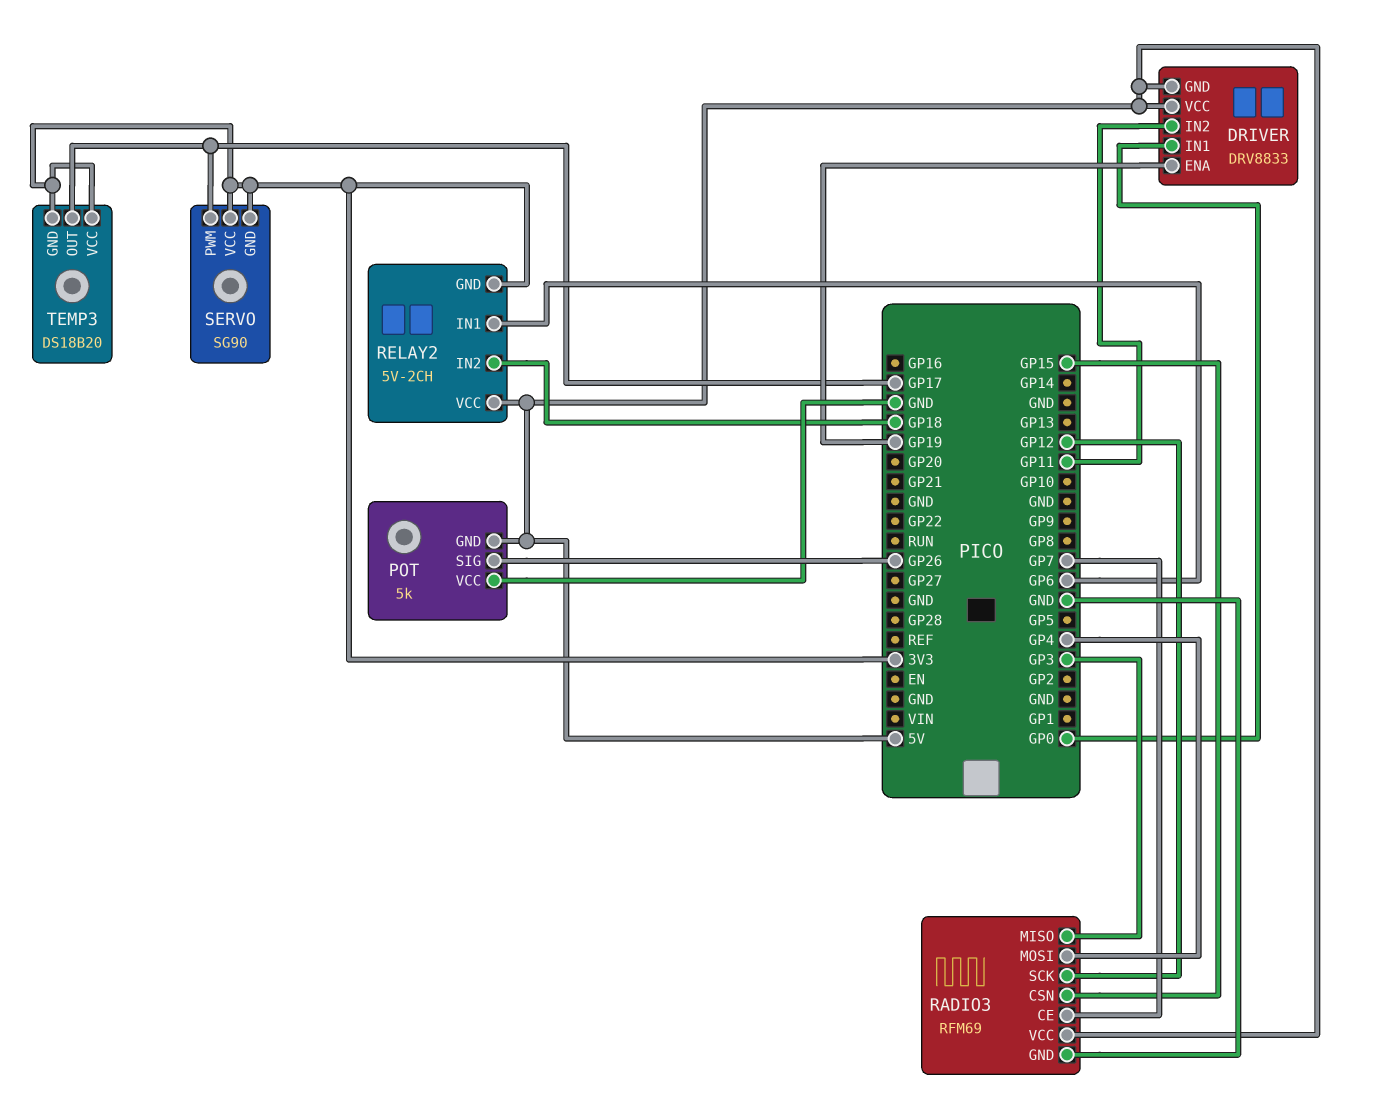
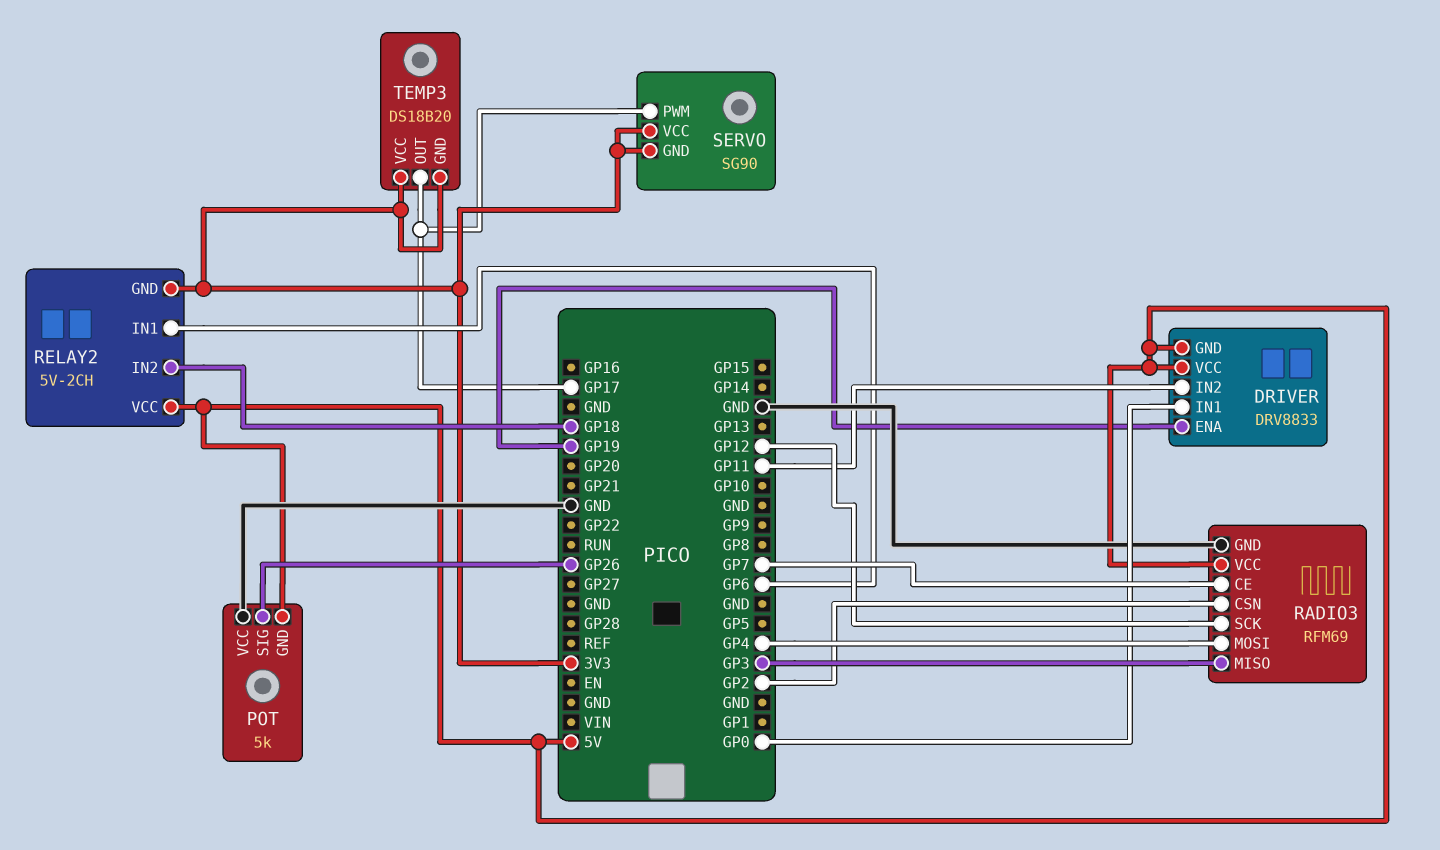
RADIO3 pin CSN: GP15 -> GP2

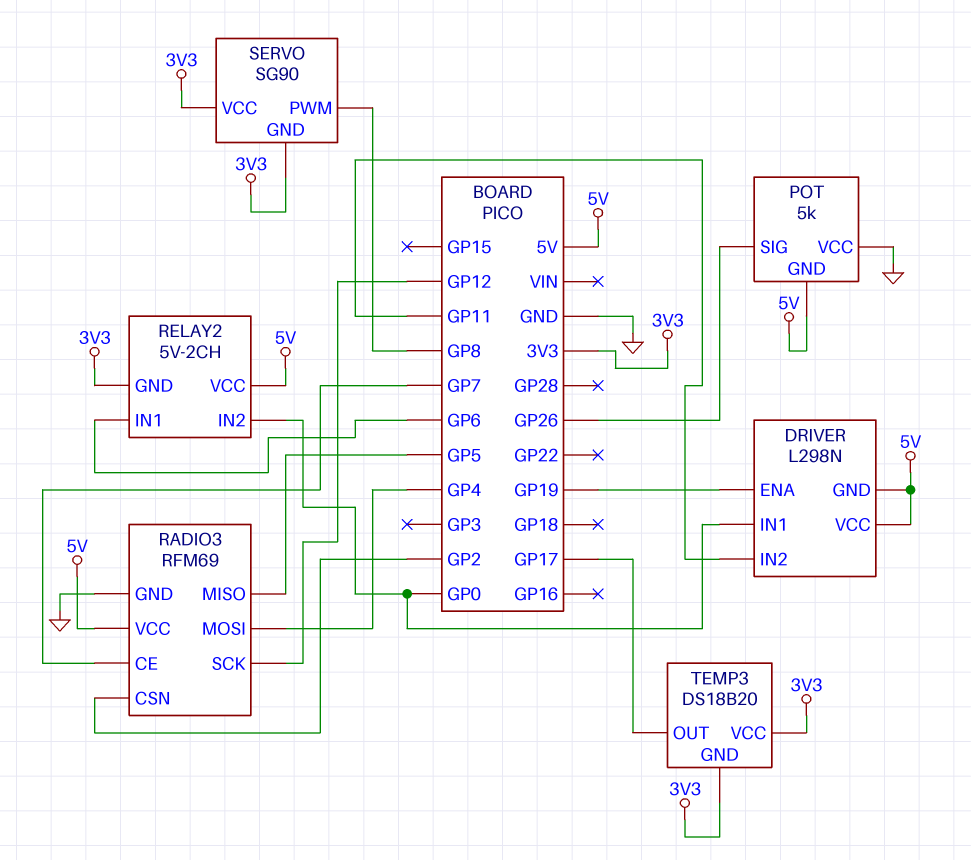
DRIVER: DRV8833 -> L298N
RADIO3 pin MISO: GP3 -> GP5
RELAY2 pin IN2: GP18 -> GP0
SERVO pin PWM: GP17 -> GP8

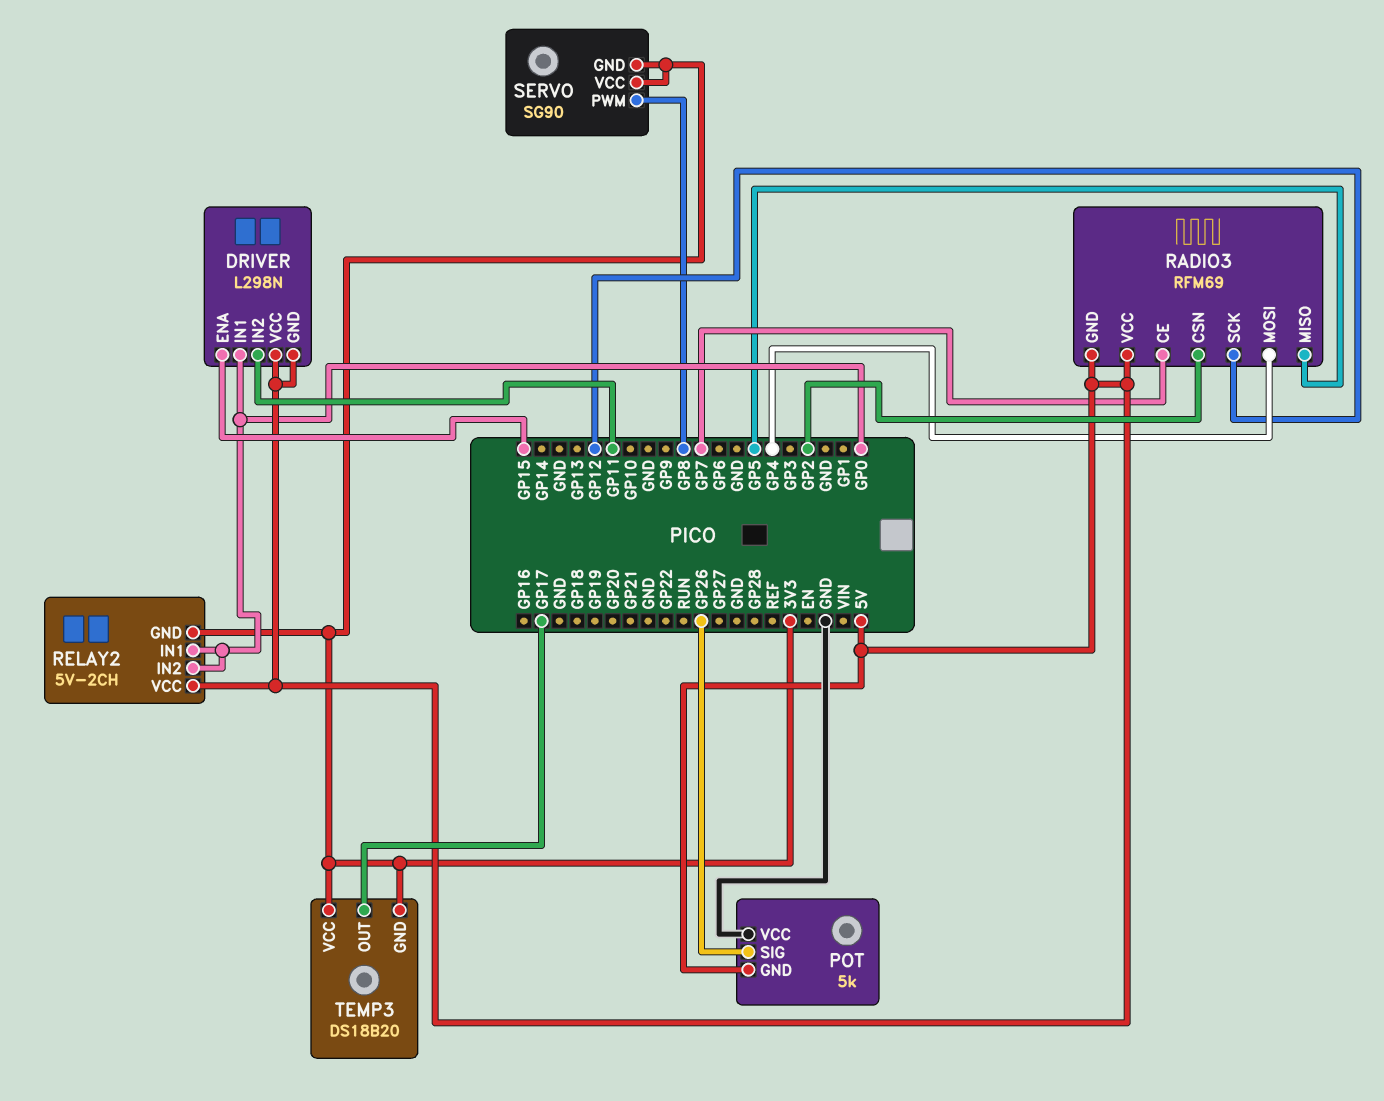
DRIVER pin ENA: GP19 -> GP15
RADIO3 pin GND: GND -> 5V
RELAY2 pin IN1: GP6 -> GP0

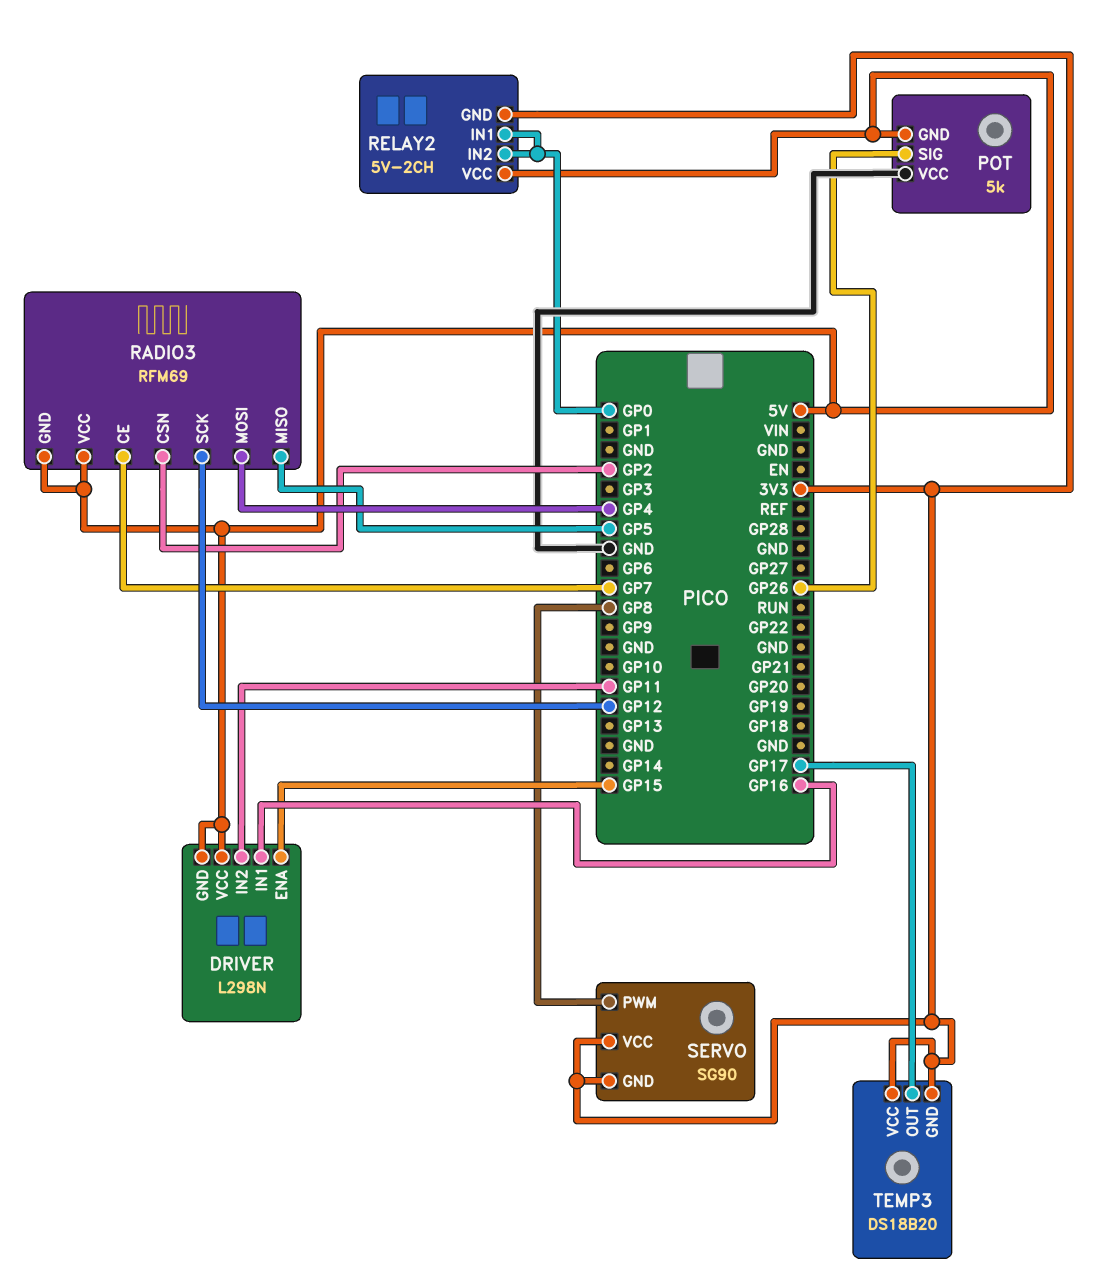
DRIVER pin IN1: GP0 -> GP16

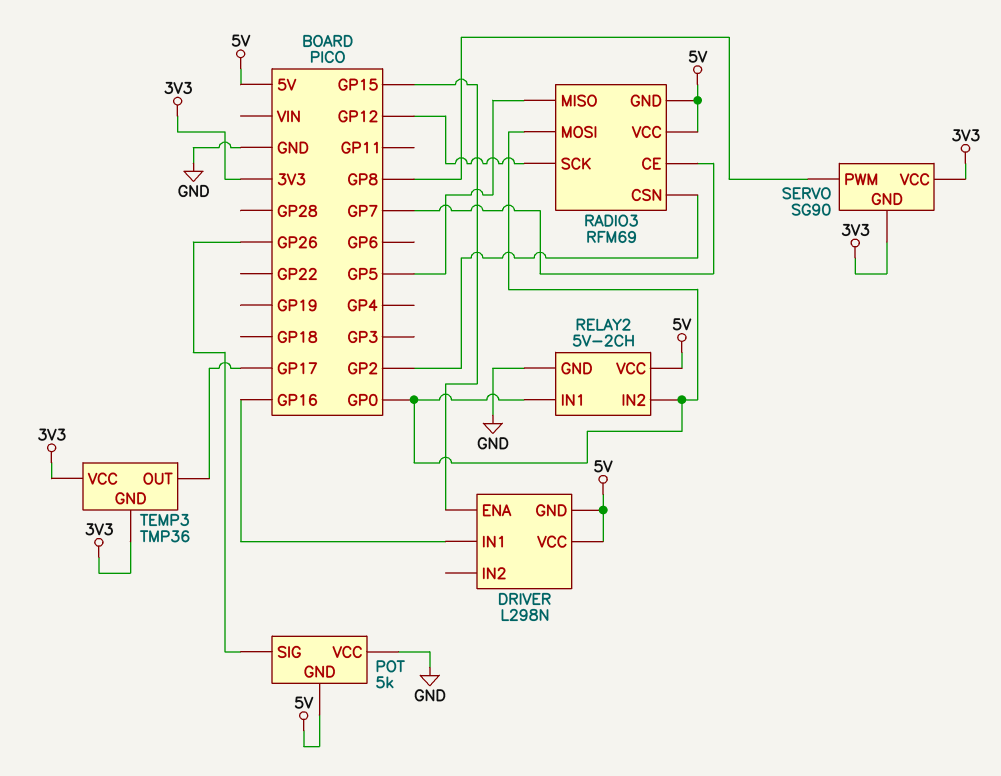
DRIVER pin IN2: GP11 -> none
RADIO3 pin MOSI: GP4 -> GP0
RELAY2 pin GND: 3V3 -> GND
TEMP3: DS18B20 -> TMP36

